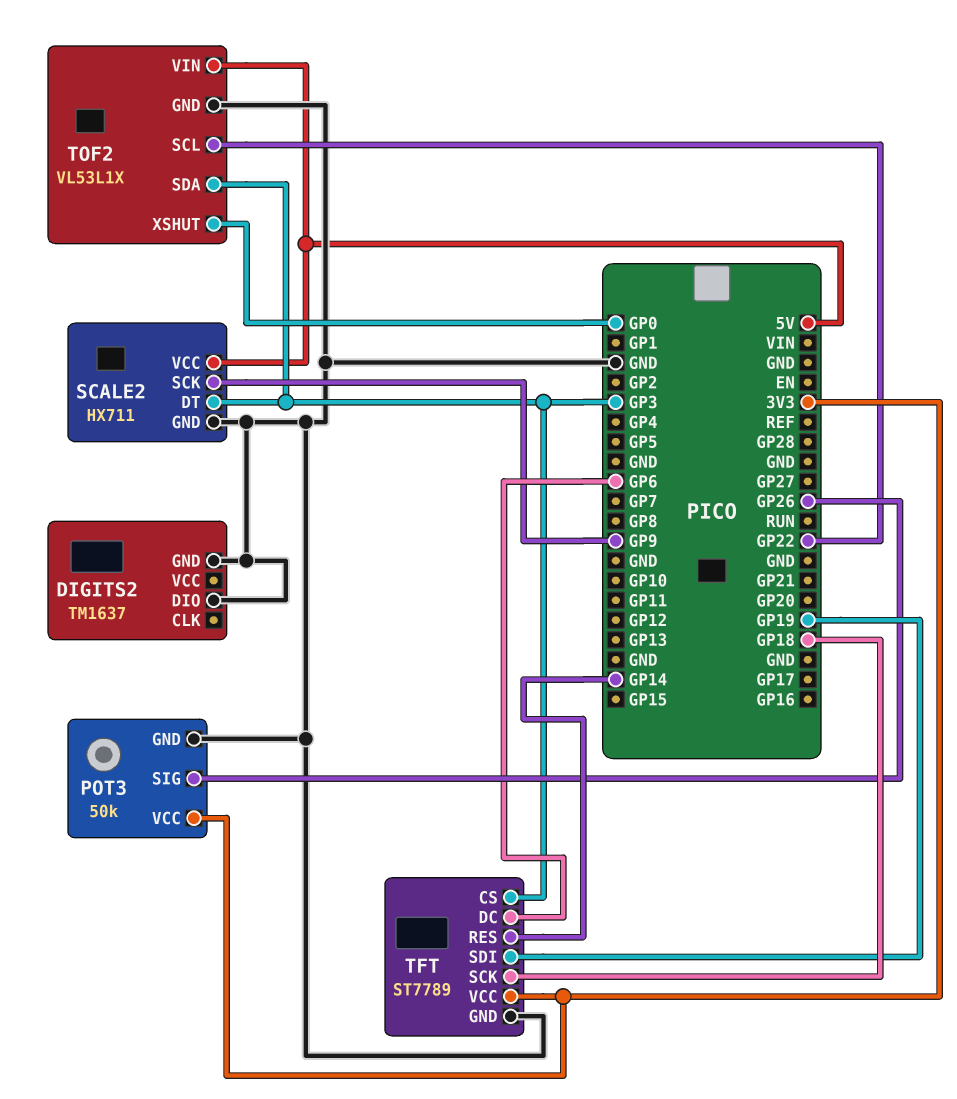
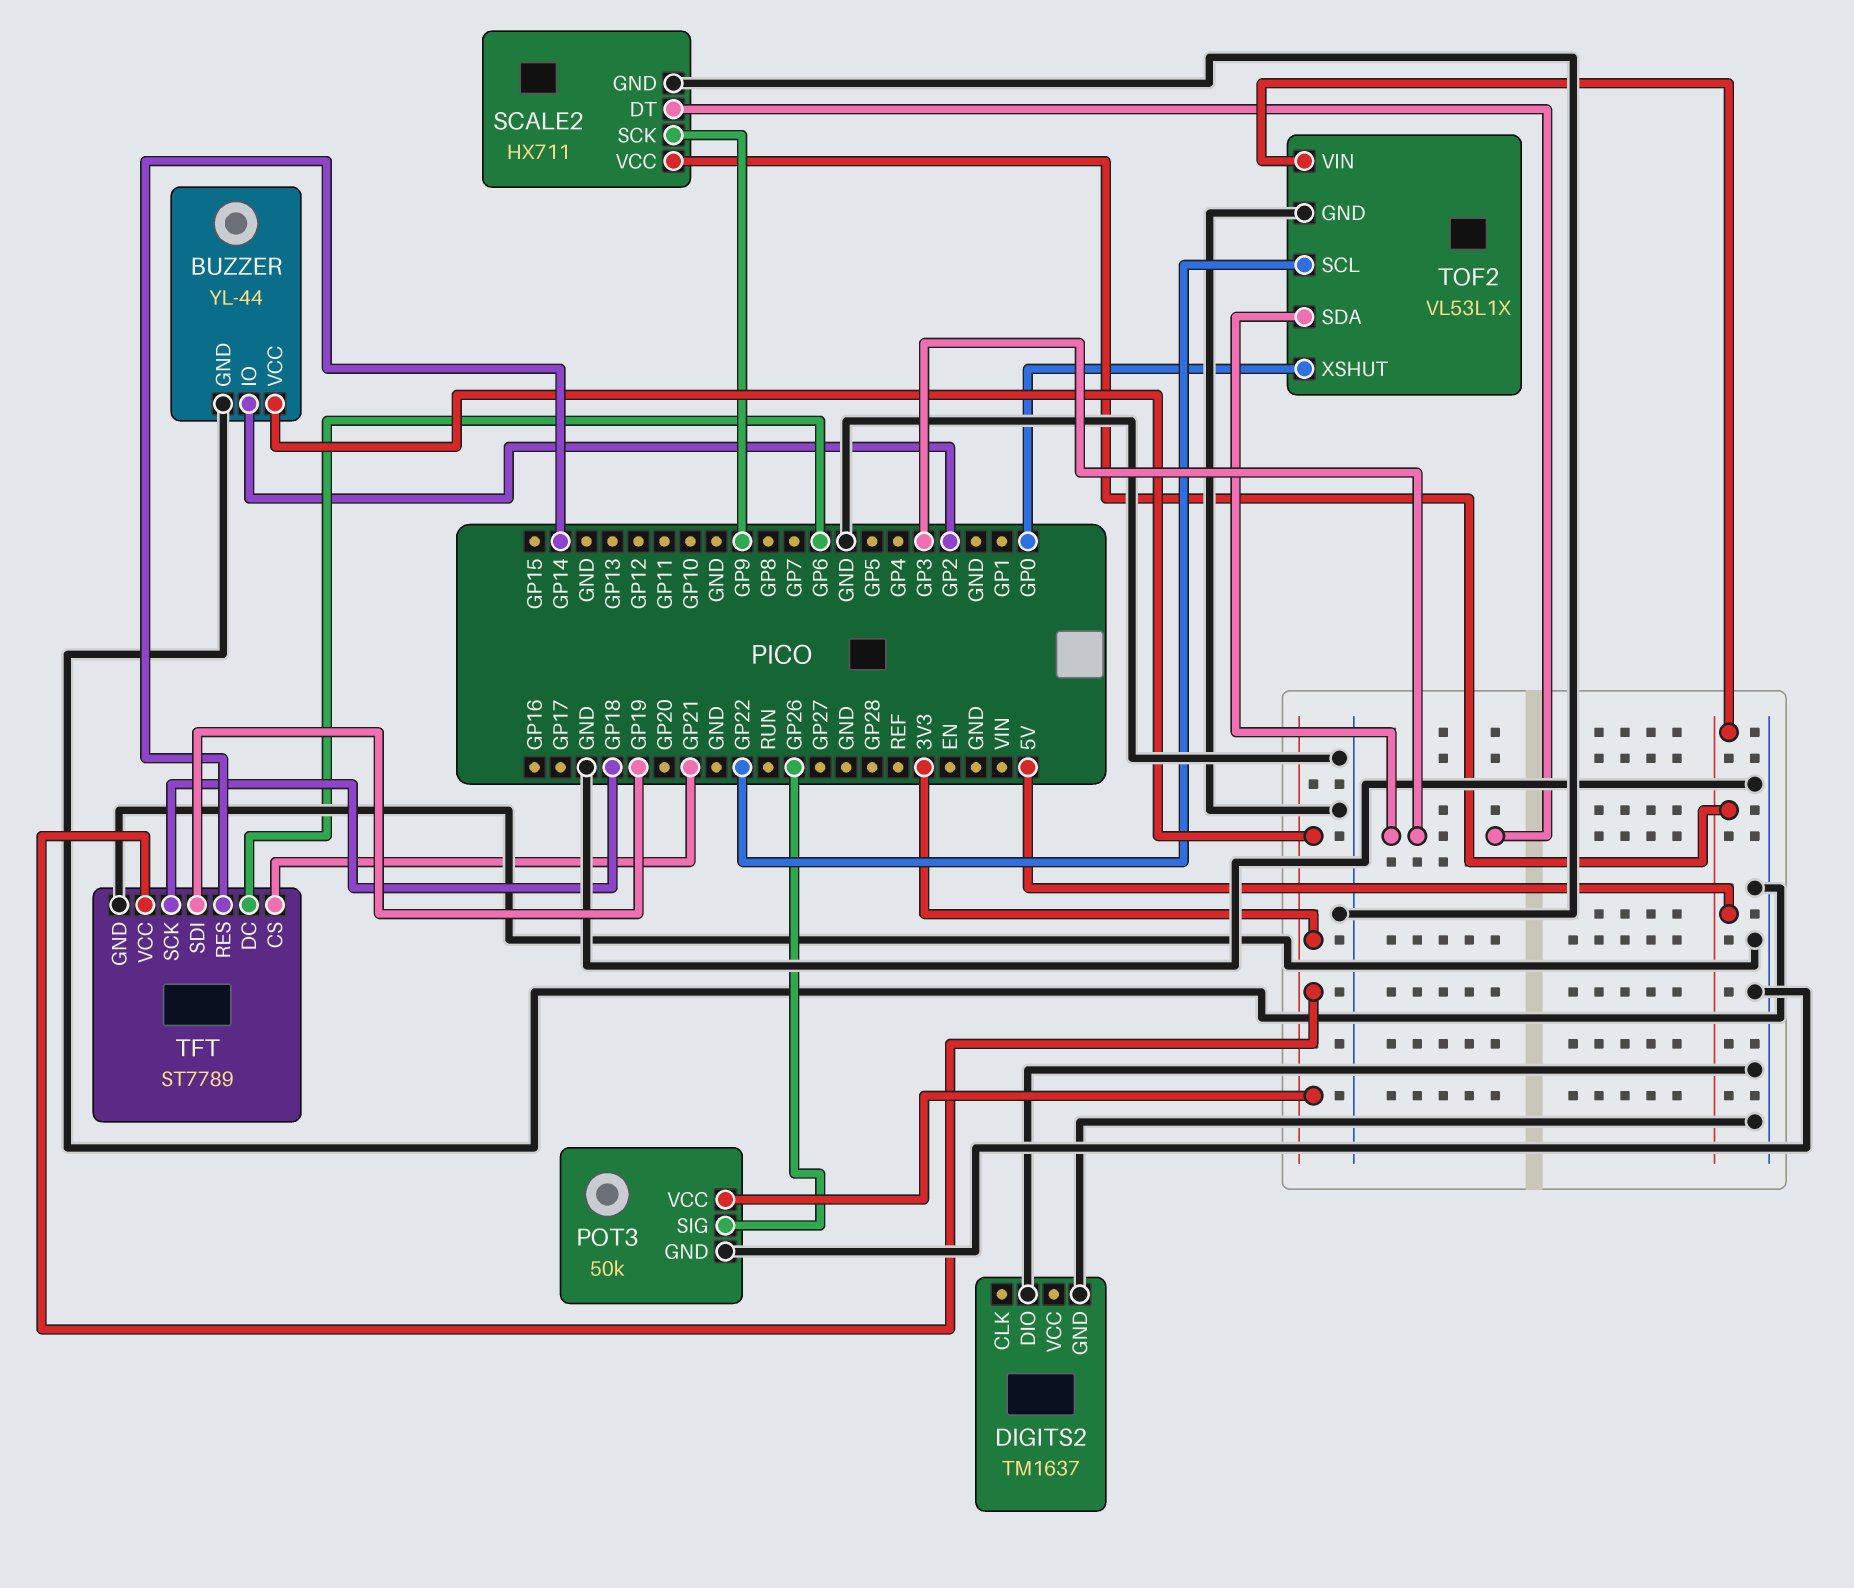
BUZZER: none -> YL-44
BUZZER pin GND: none -> GND
BUZZER pin IO: none -> GP2
BUZZER pin VCC: none -> 3V3
TFT pin CS: GP3 -> GP21

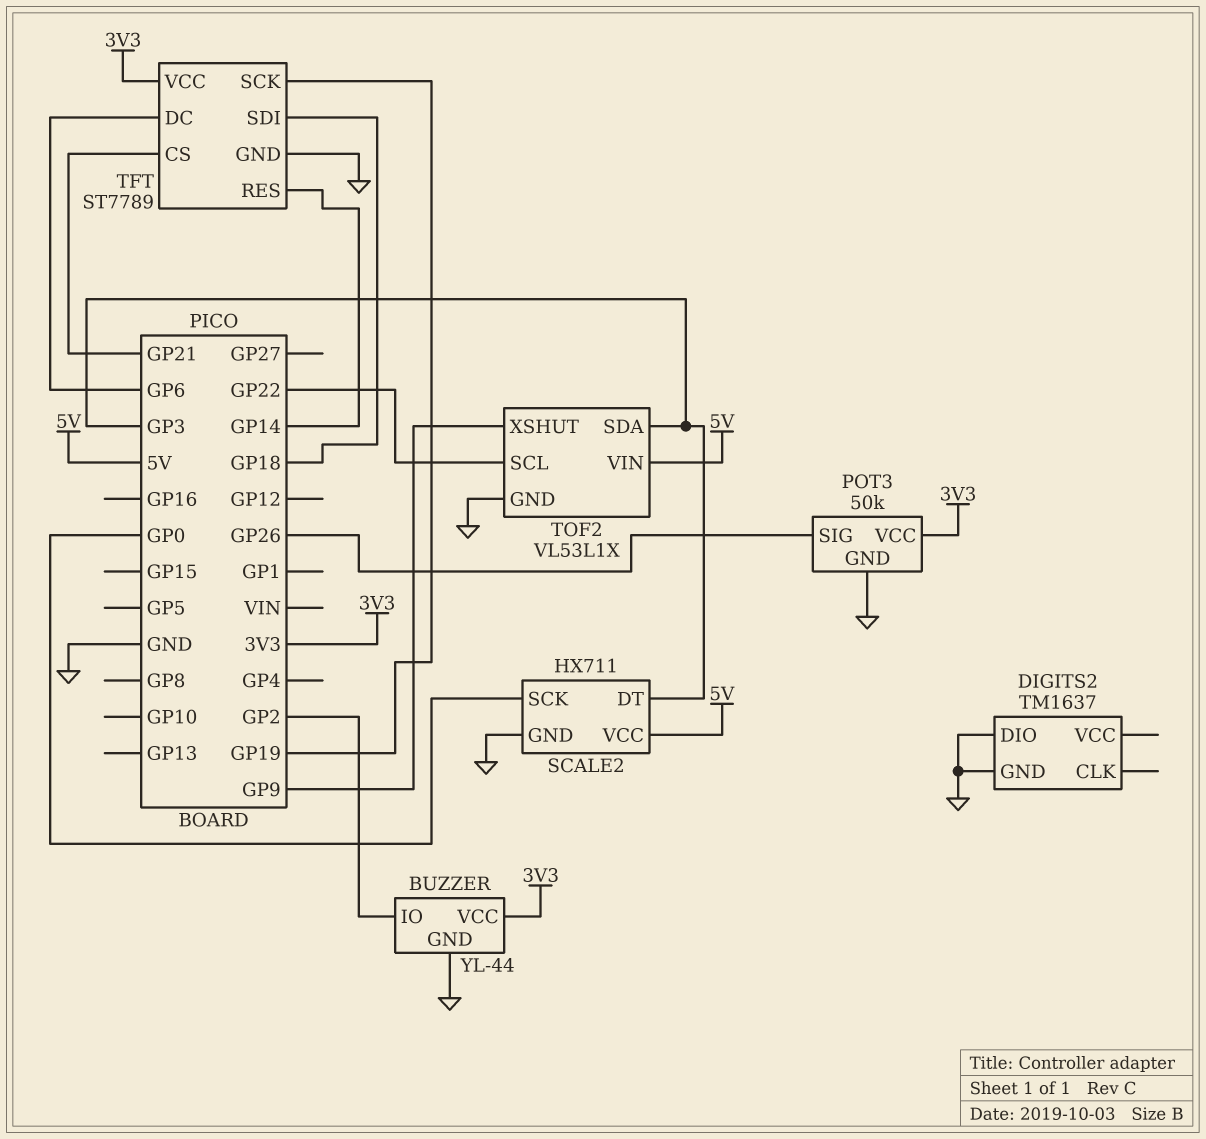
SCALE2 pin SCK: GP9 -> GP0
TFT pin SCK: GP18 -> GP19
TFT pin SDI: GP19 -> GP18
TOF2 pin XSHUT: GP0 -> GP9

